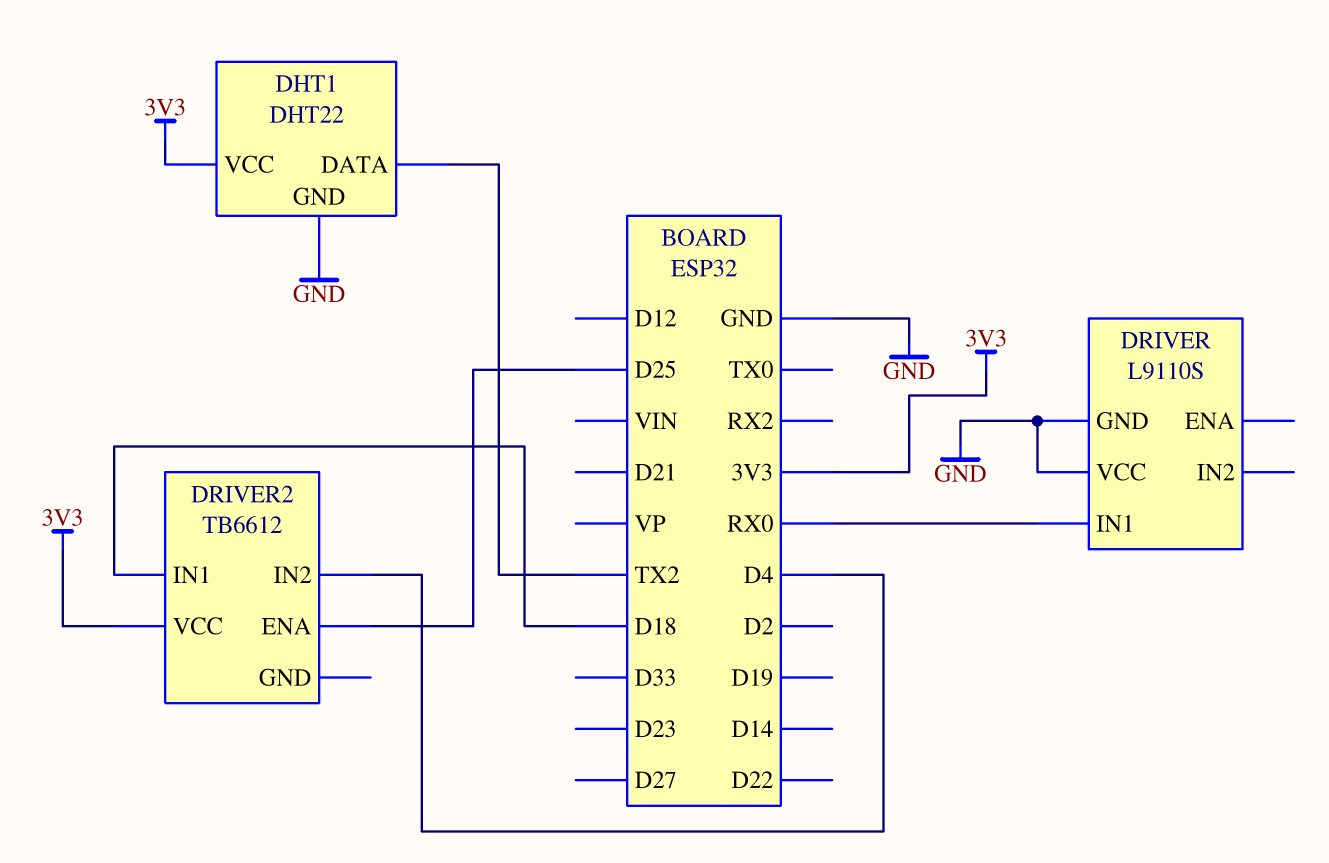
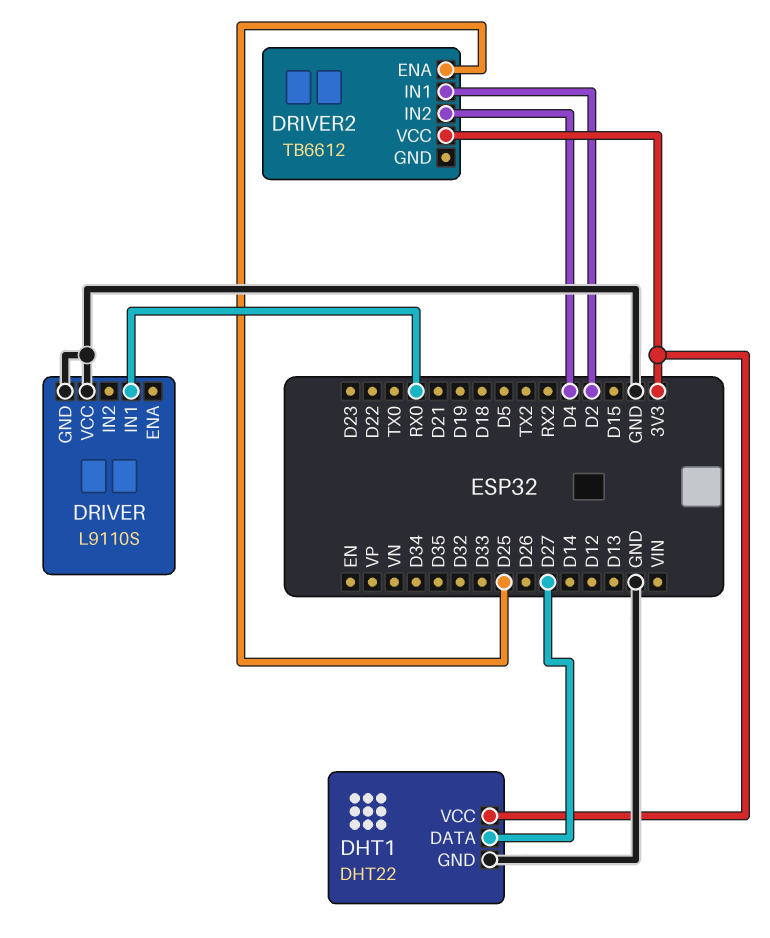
DHT1 pin DATA: TX2 -> D27
DRIVER2 pin IN1: D18 -> D2

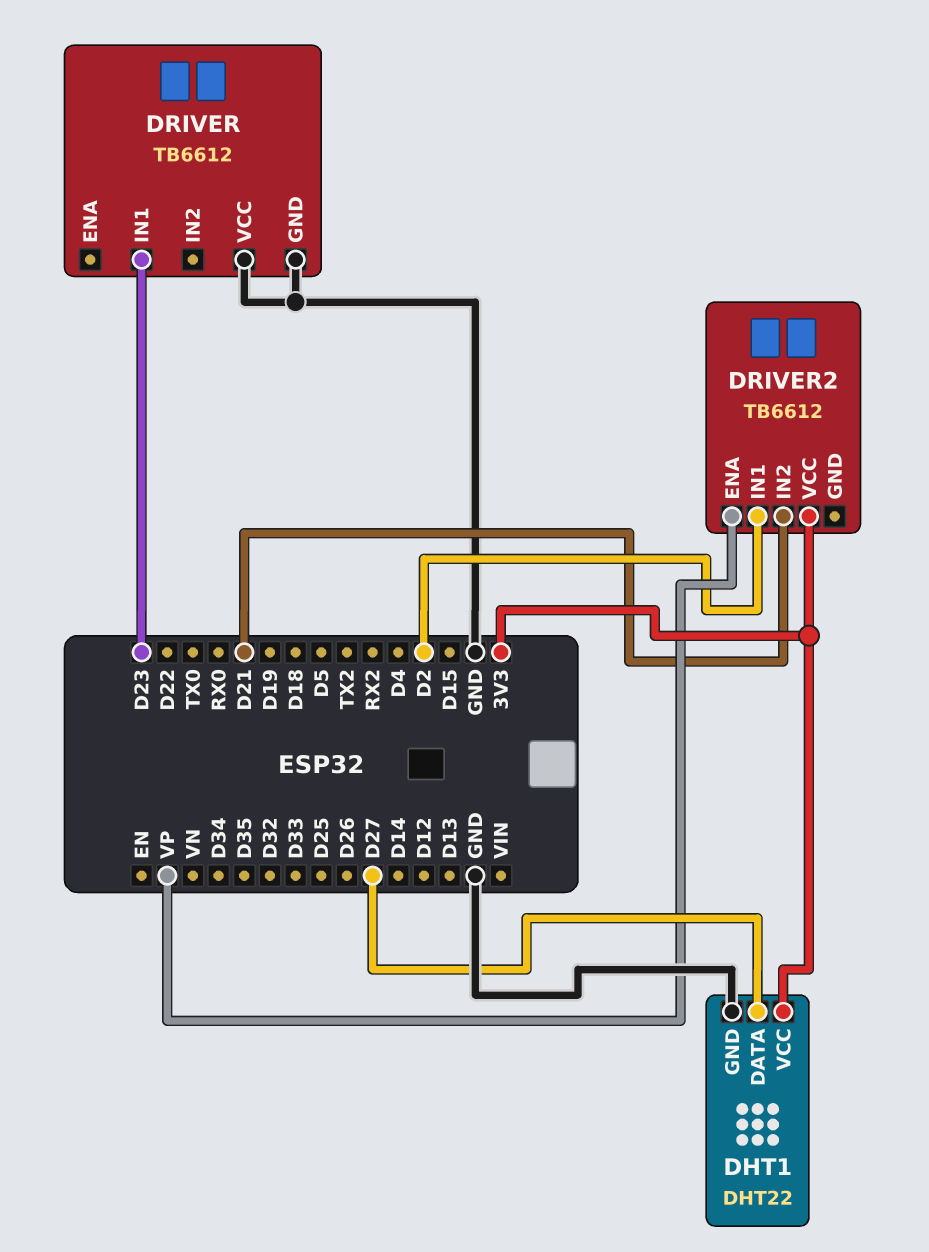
DRIVER: L9110S -> TB6612
DRIVER pin IN1: RX0 -> D23
DRIVER2 pin ENA: D25 -> VP
DRIVER2 pin IN2: D4 -> D21

